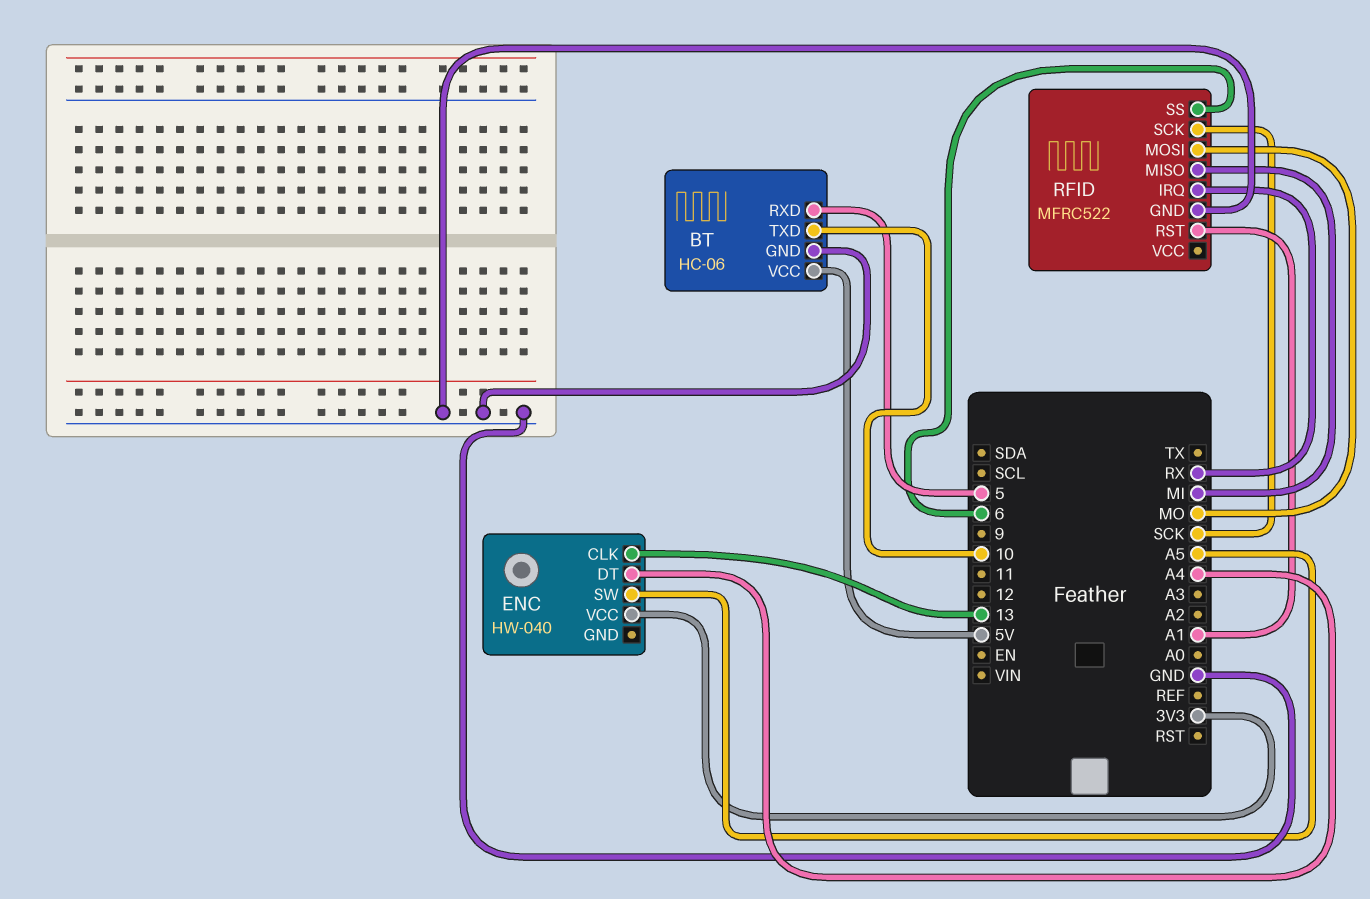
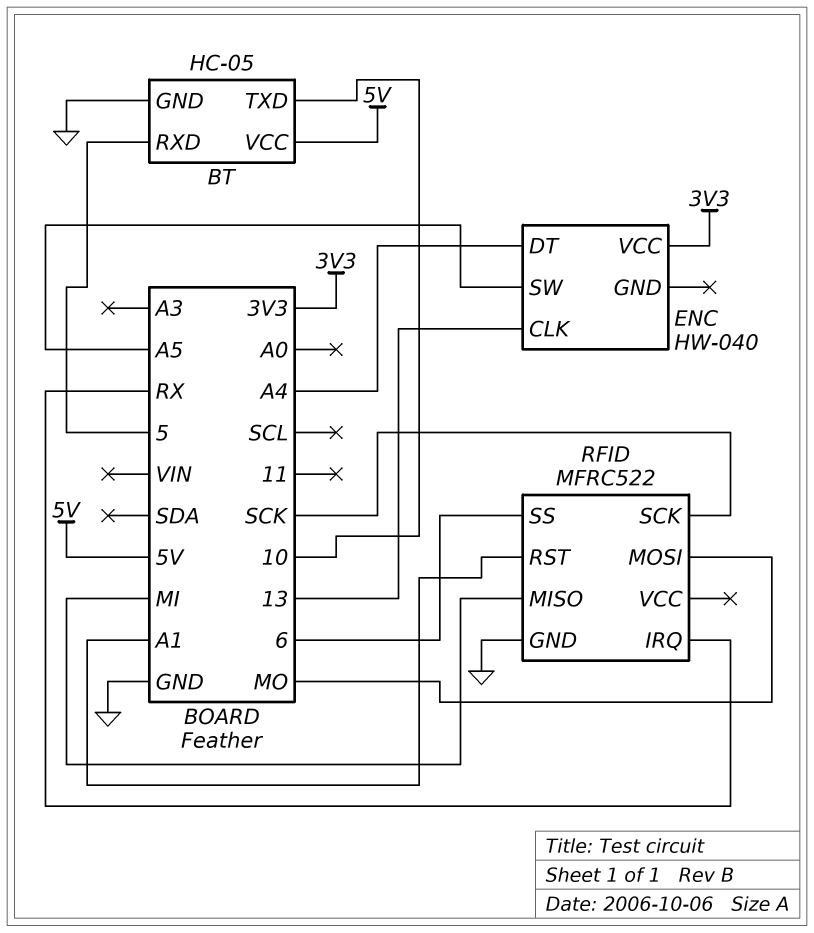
BT: HC-06 -> HC-05

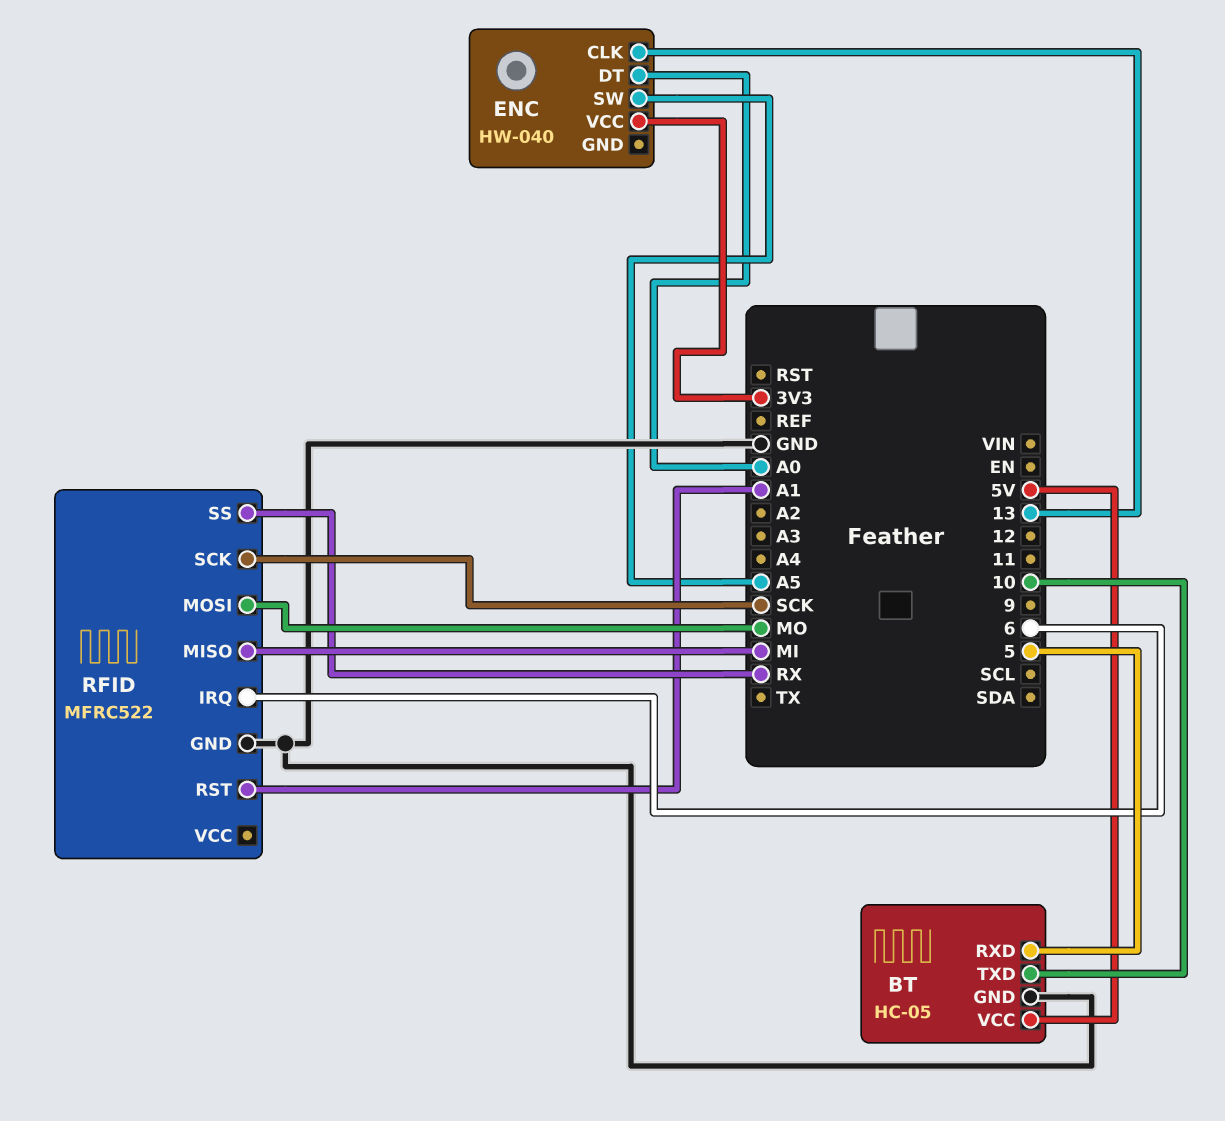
ENC pin DT: A4 -> A0
RFID pin IRQ: RX -> 6
RFID pin SS: 6 -> RX

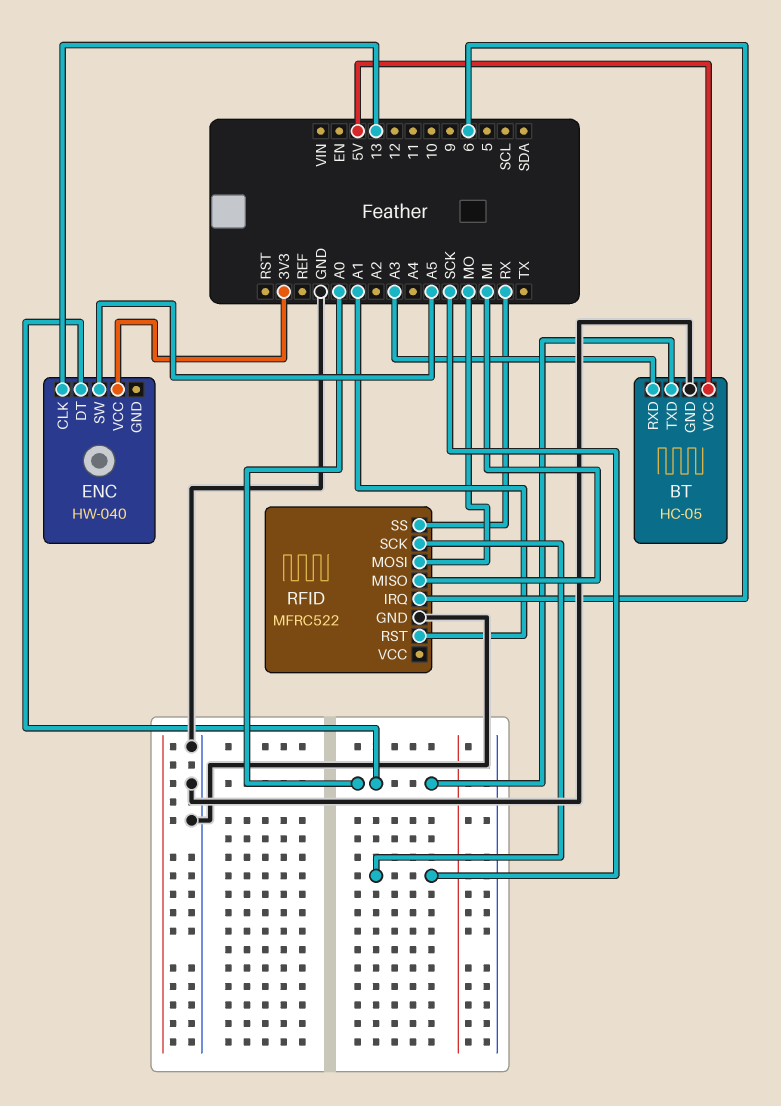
BT pin RXD: 5 -> A3
BT pin TXD: 10 -> A0

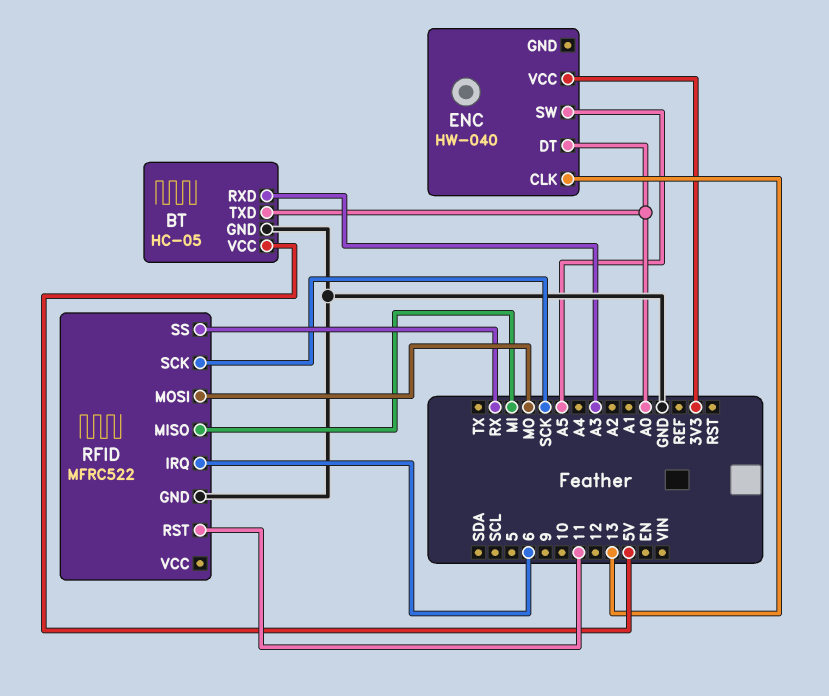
RFID pin RST: A1 -> 11

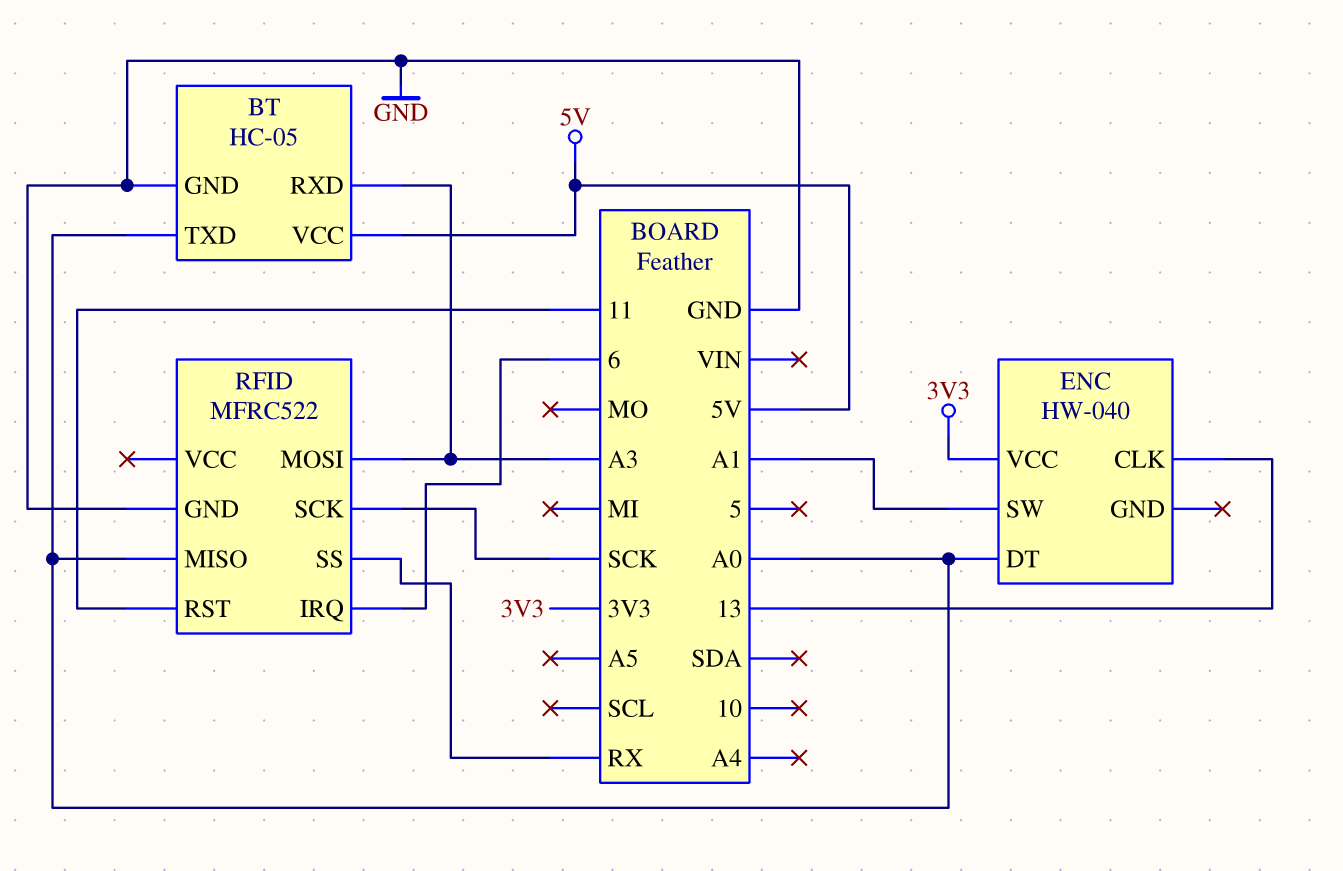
ENC pin SW: A5 -> A1
RFID pin MISO: MI -> A0
RFID pin MOSI: MO -> A3

